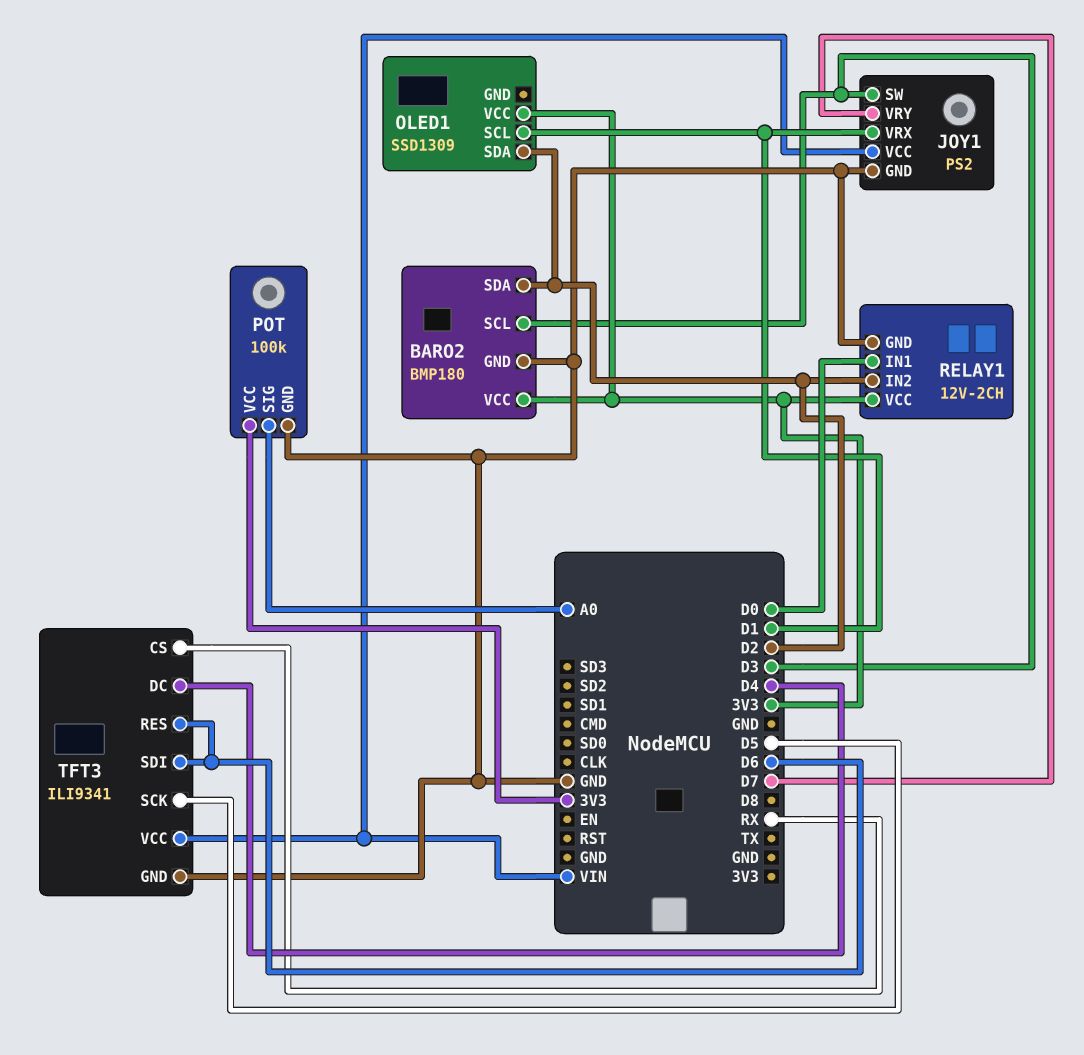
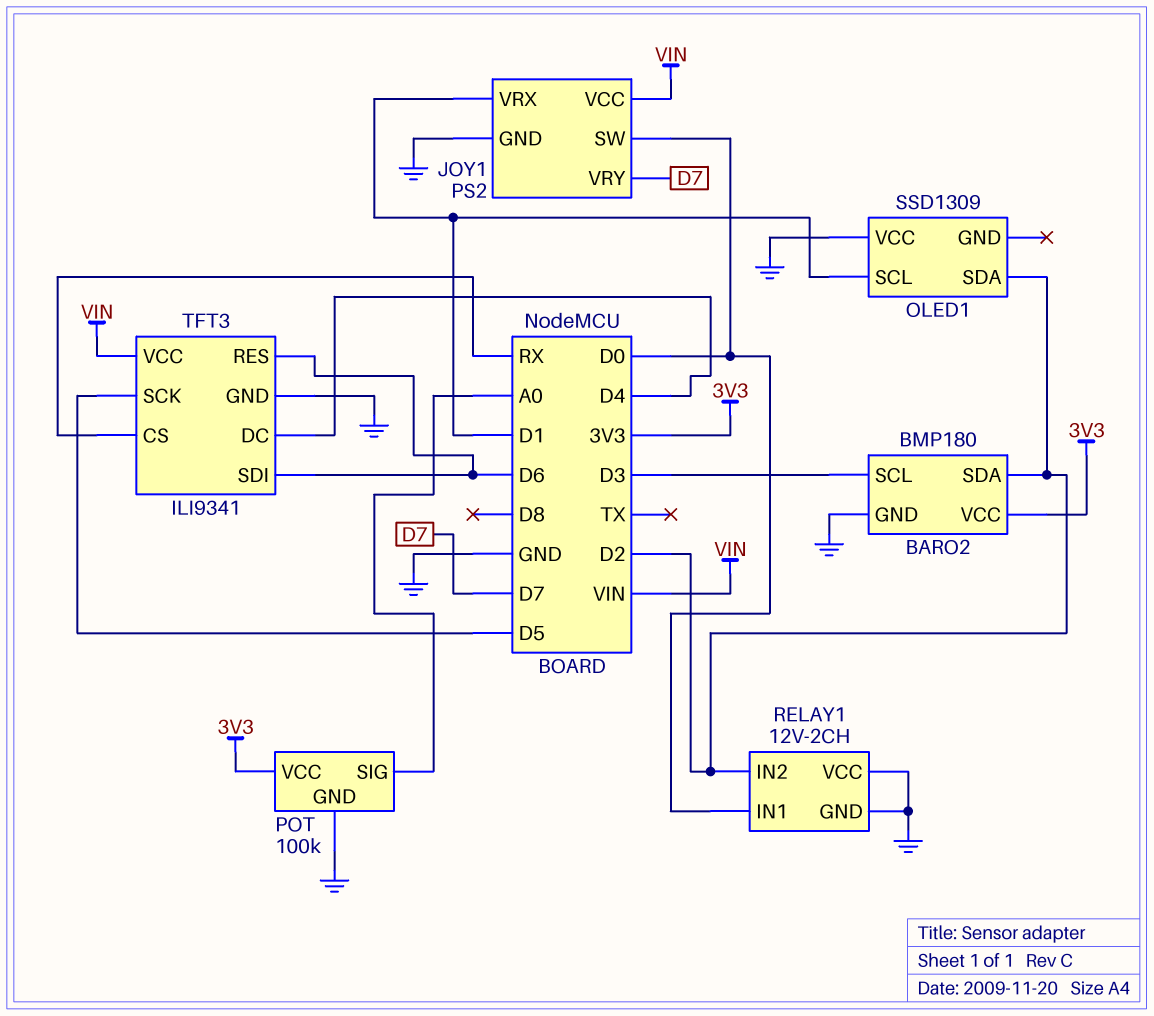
JOY1 pin SW: D3 -> D0
OLED1 pin VCC: 3V3 -> GND
RELAY1 pin VCC: 3V3 -> GND

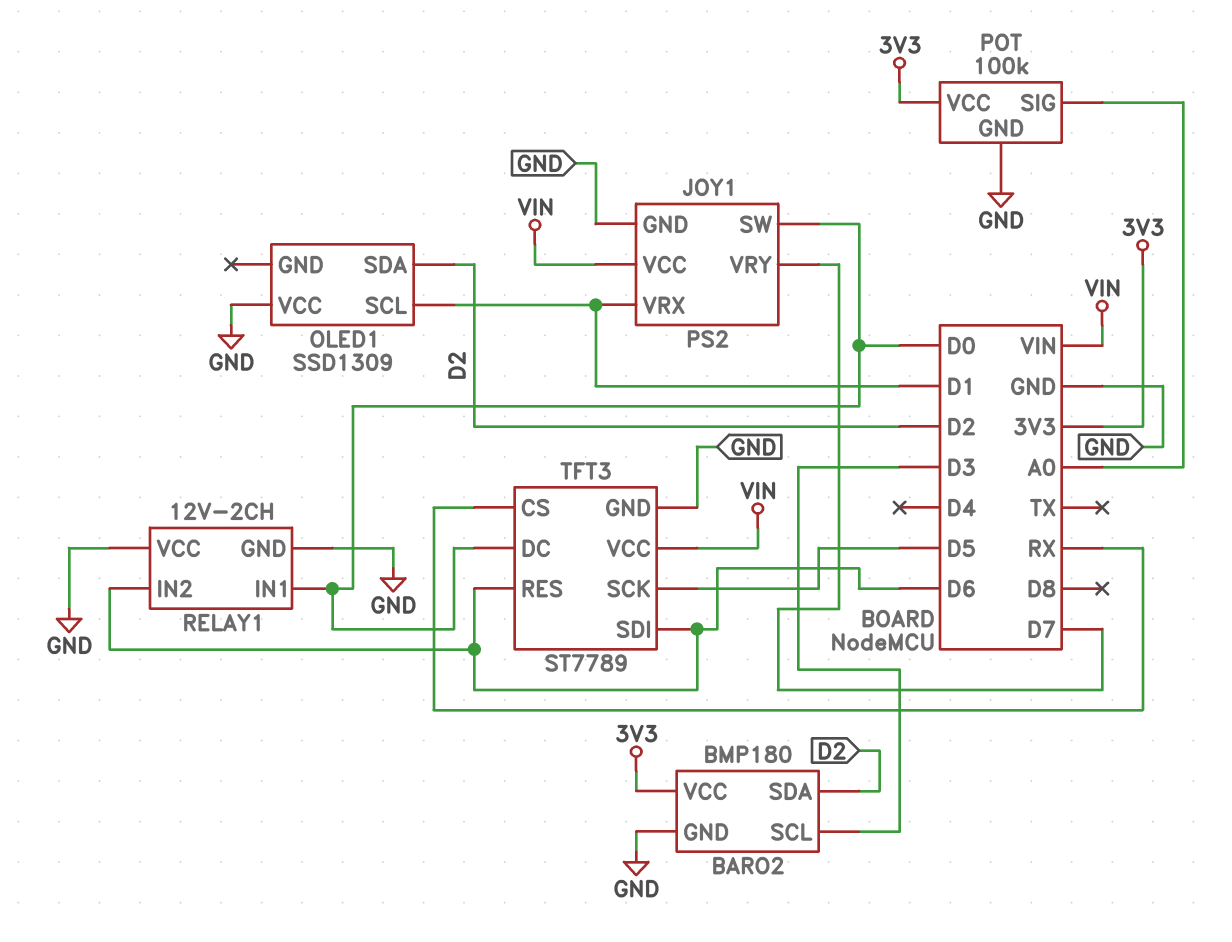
RELAY1 pin IN2: D2 -> D6
TFT3: ILI9341 -> ST7789
TFT3 pin DC: D4 -> D0

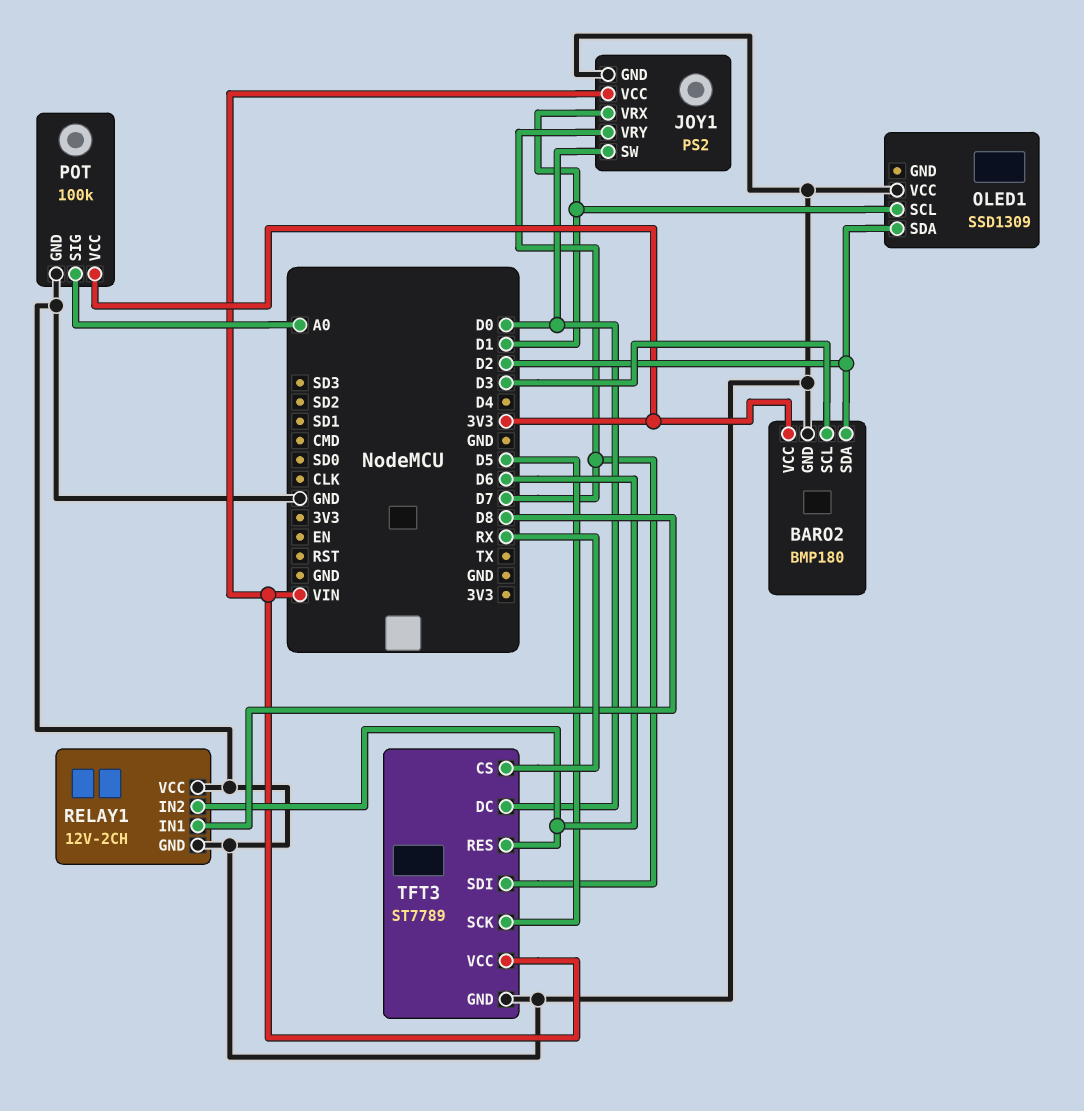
RELAY1 pin IN1: D0 -> D8
TFT3 pin SDI: D6 -> D7

